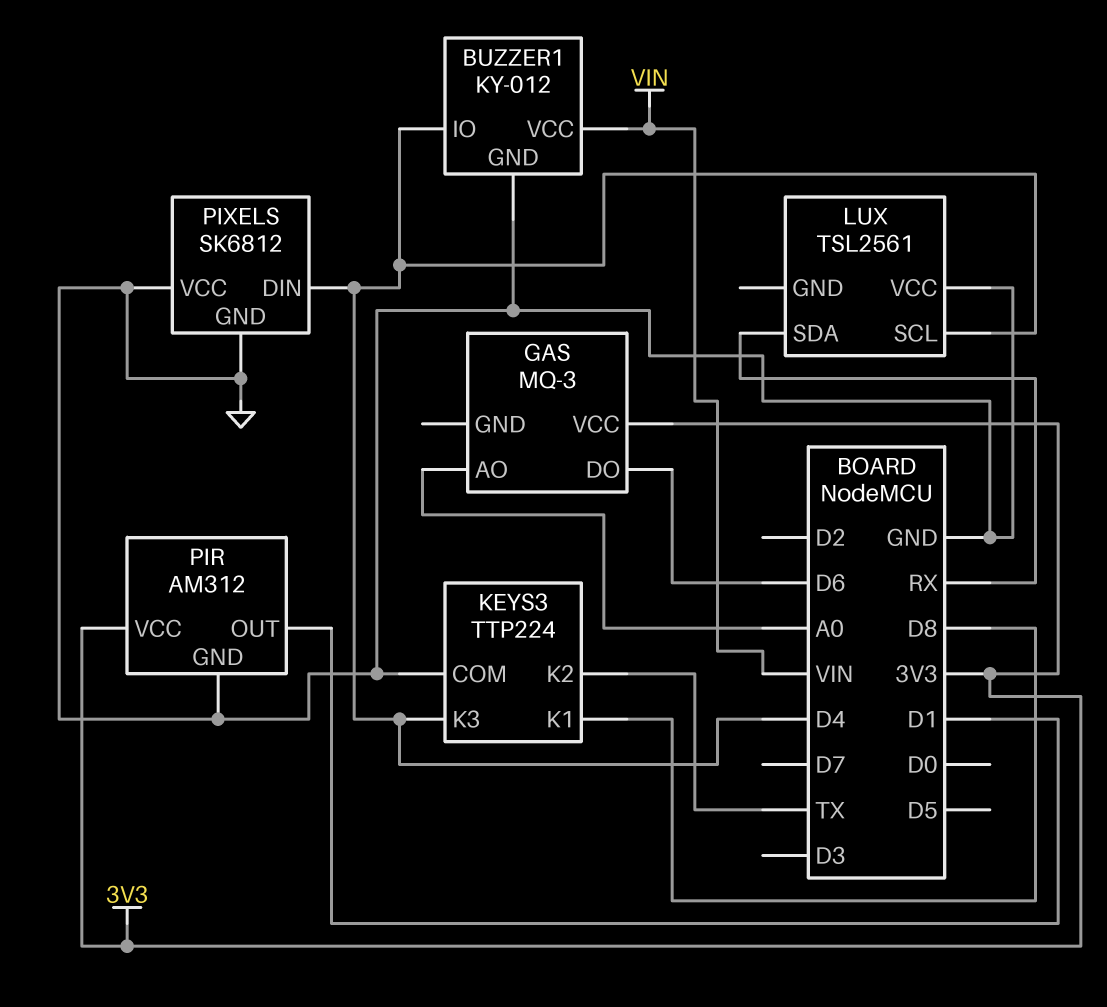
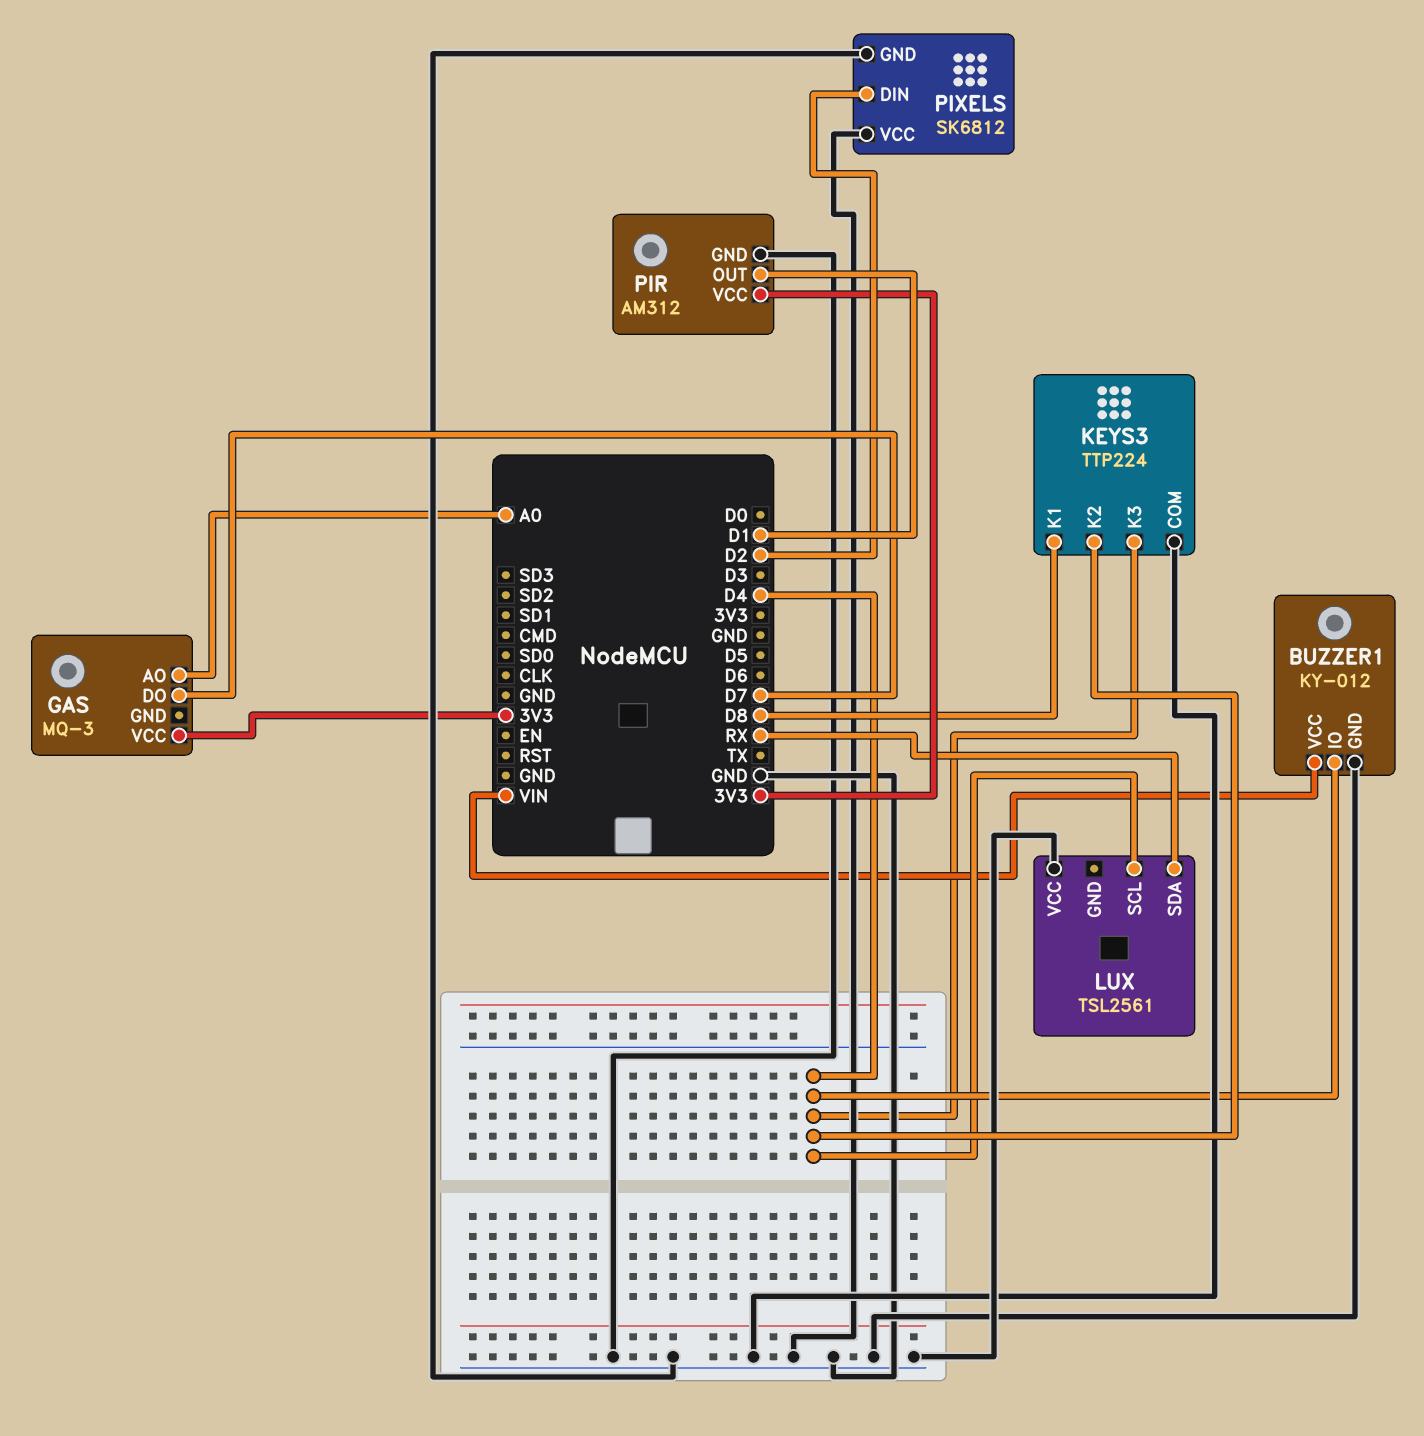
GAS pin DO: D6 -> D7
KEYS3 pin K2: TX -> D4
PIXELS pin DIN: D4 -> D2

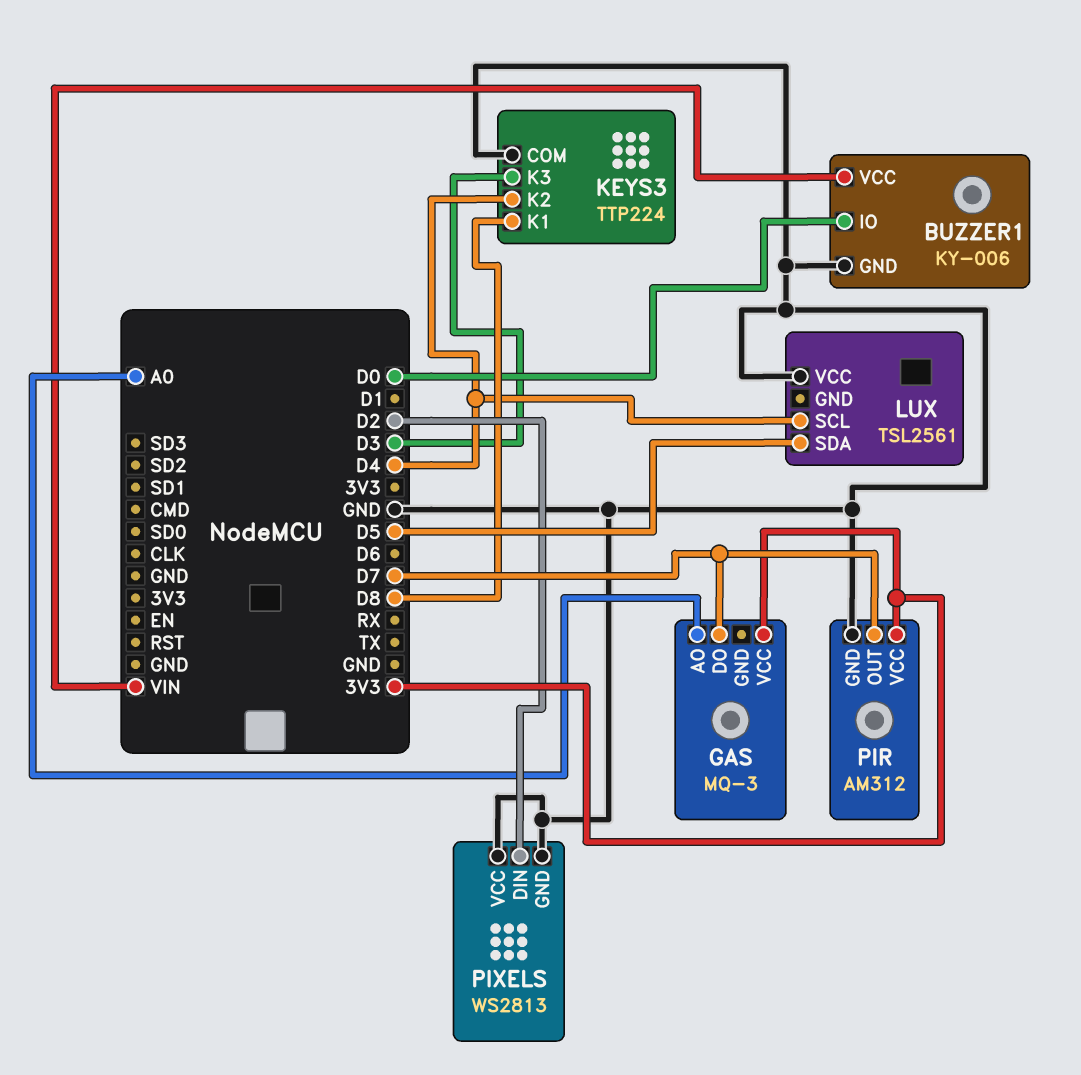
BUZZER1: KY-012 -> KY-006
BUZZER1 pin IO: D4 -> D0
KEYS3 pin K3: D4 -> D3
LUX pin SDA: RX -> D5
PIR pin OUT: D1 -> D7
PIXELS: SK6812 -> WS2813

